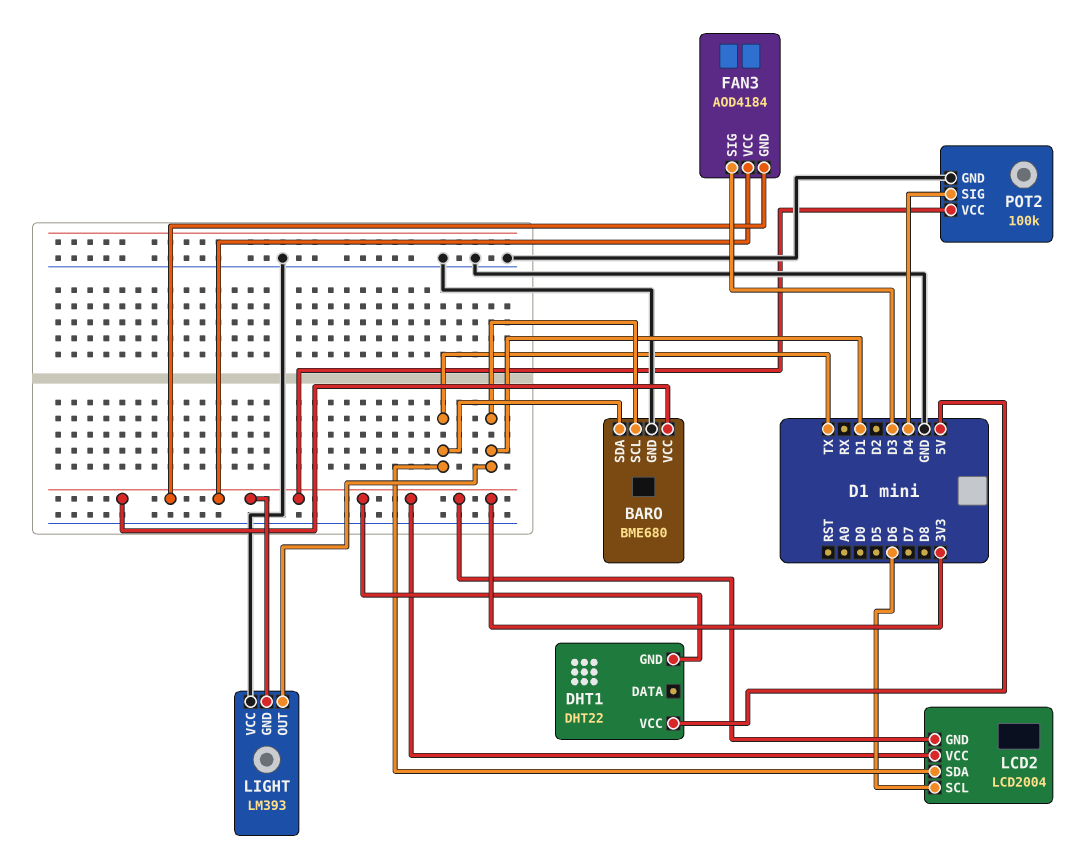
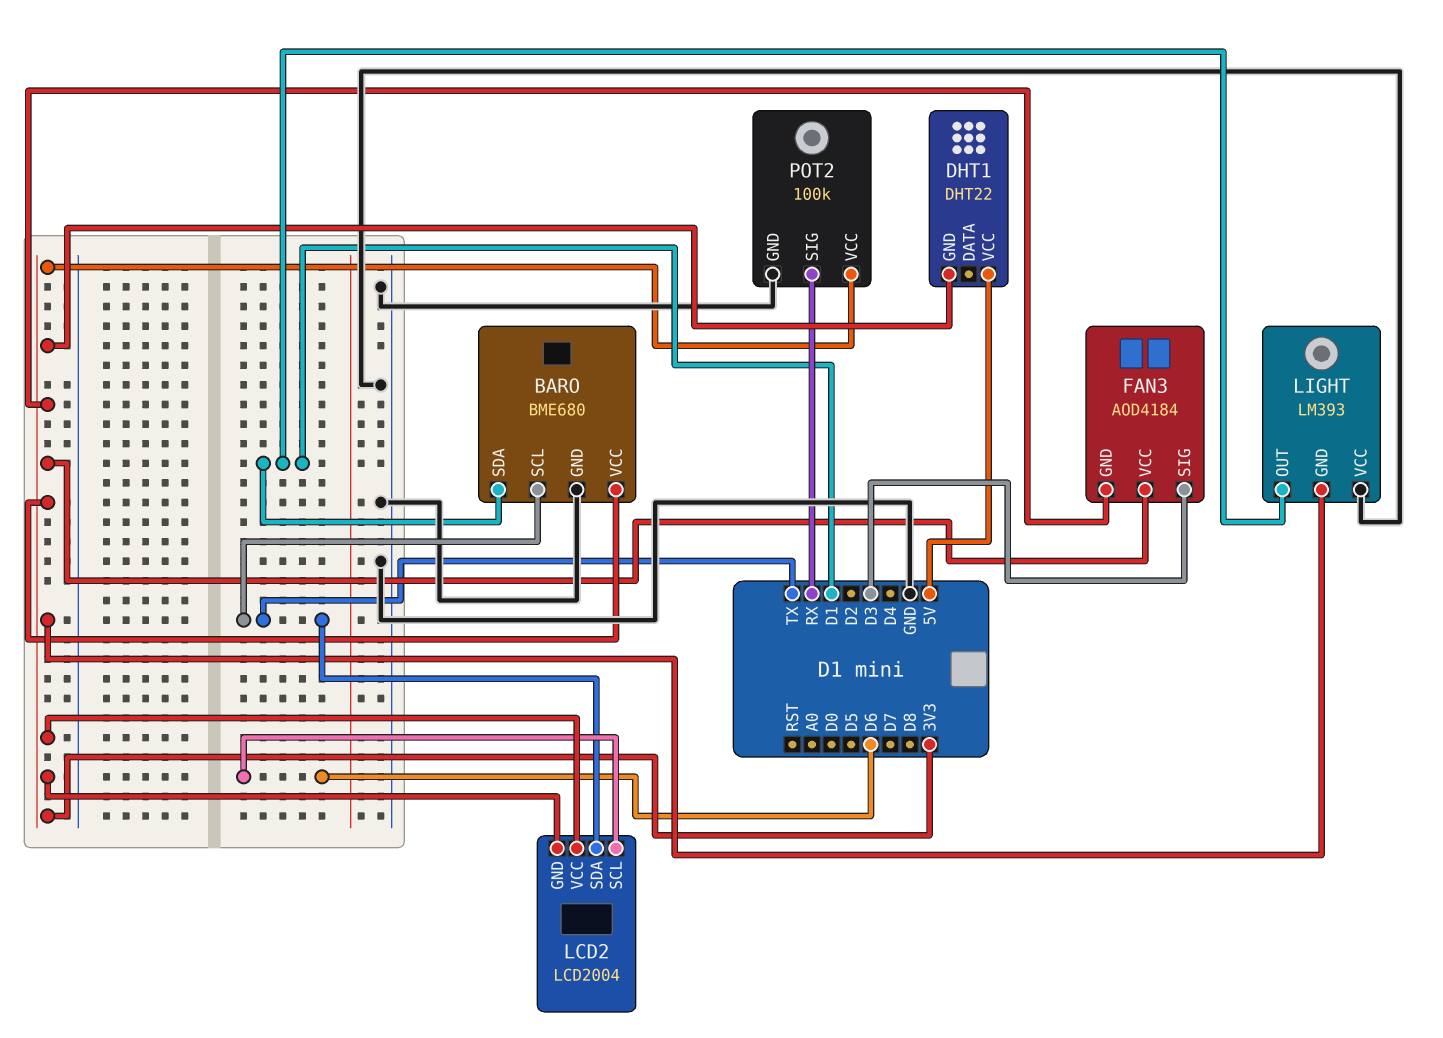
BARO pin SCL: D1 -> TX
BARO pin SDA: TX -> D1
POT2 pin SIG: D4 -> RX

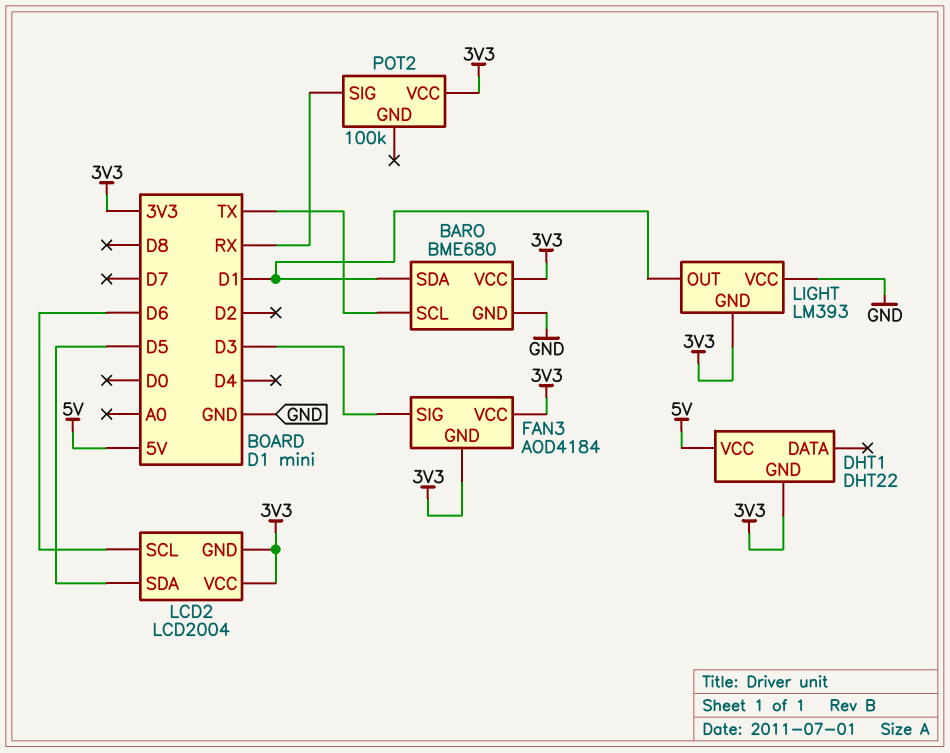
LCD2 pin SDA: TX -> D5
POT2 pin GND: GND -> none

